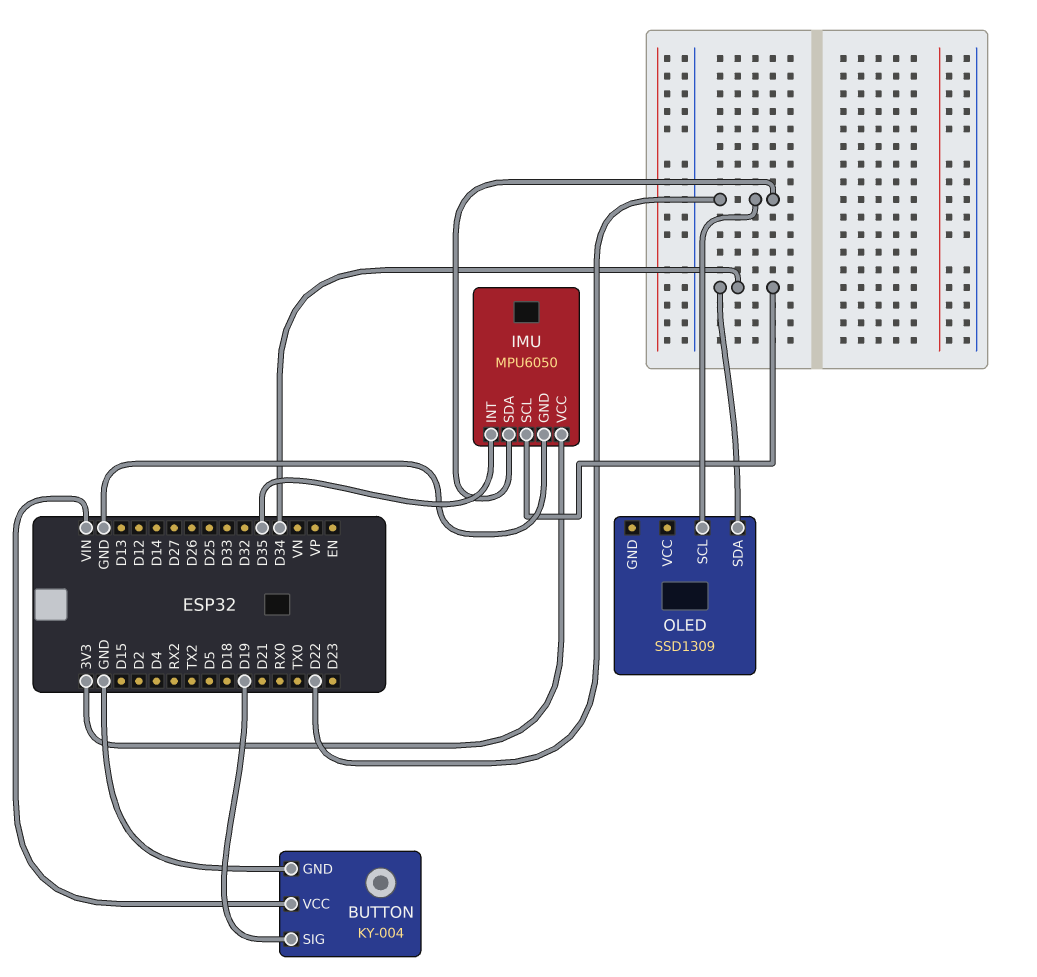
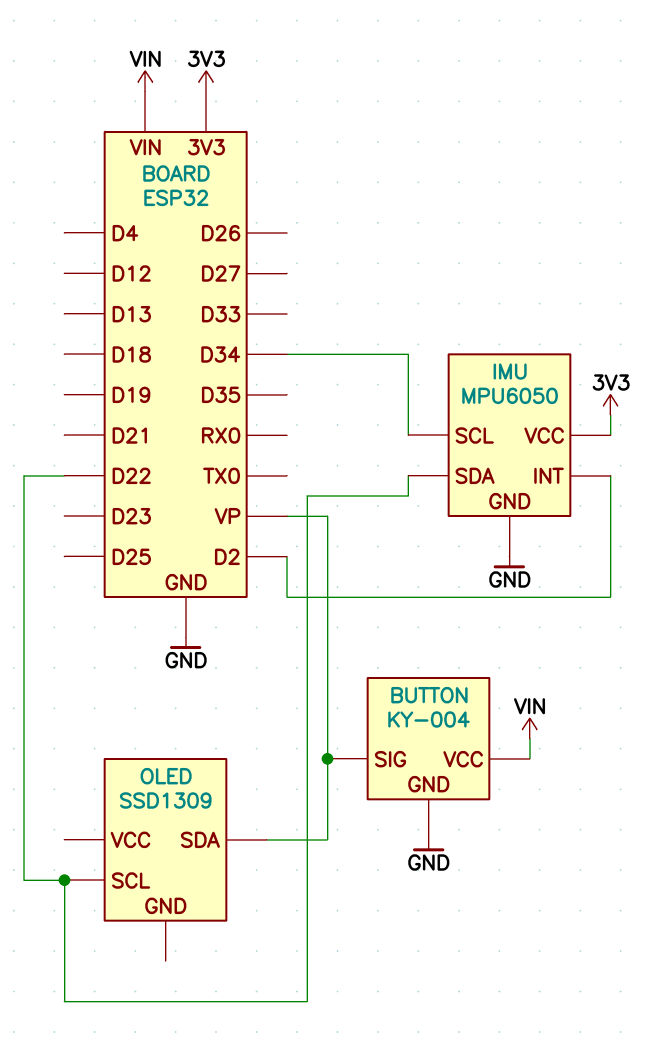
BUTTON pin SIG: D19 -> VP
IMU pin INT: D35 -> D2
OLED pin SDA: D34 -> VP

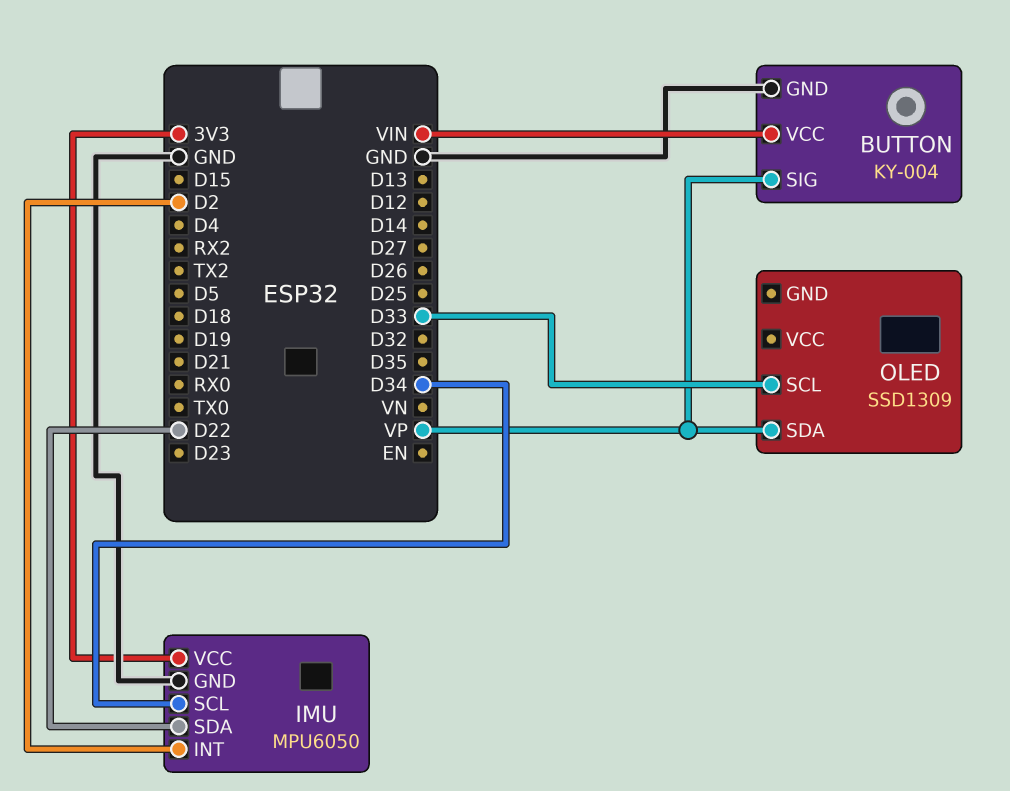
OLED pin SCL: D22 -> D33

